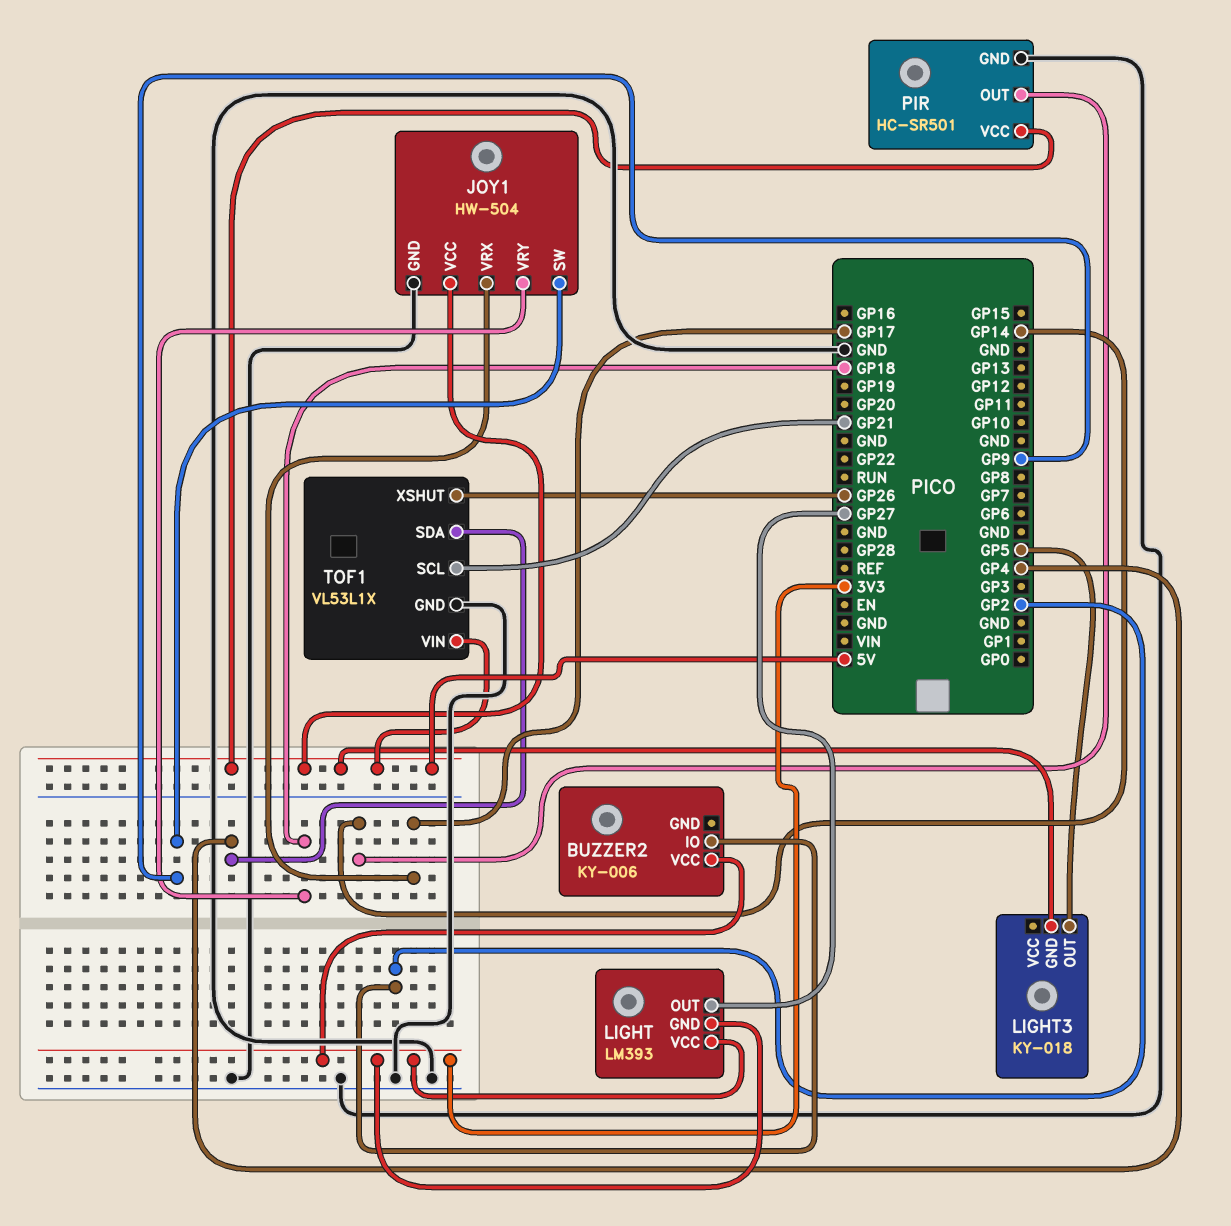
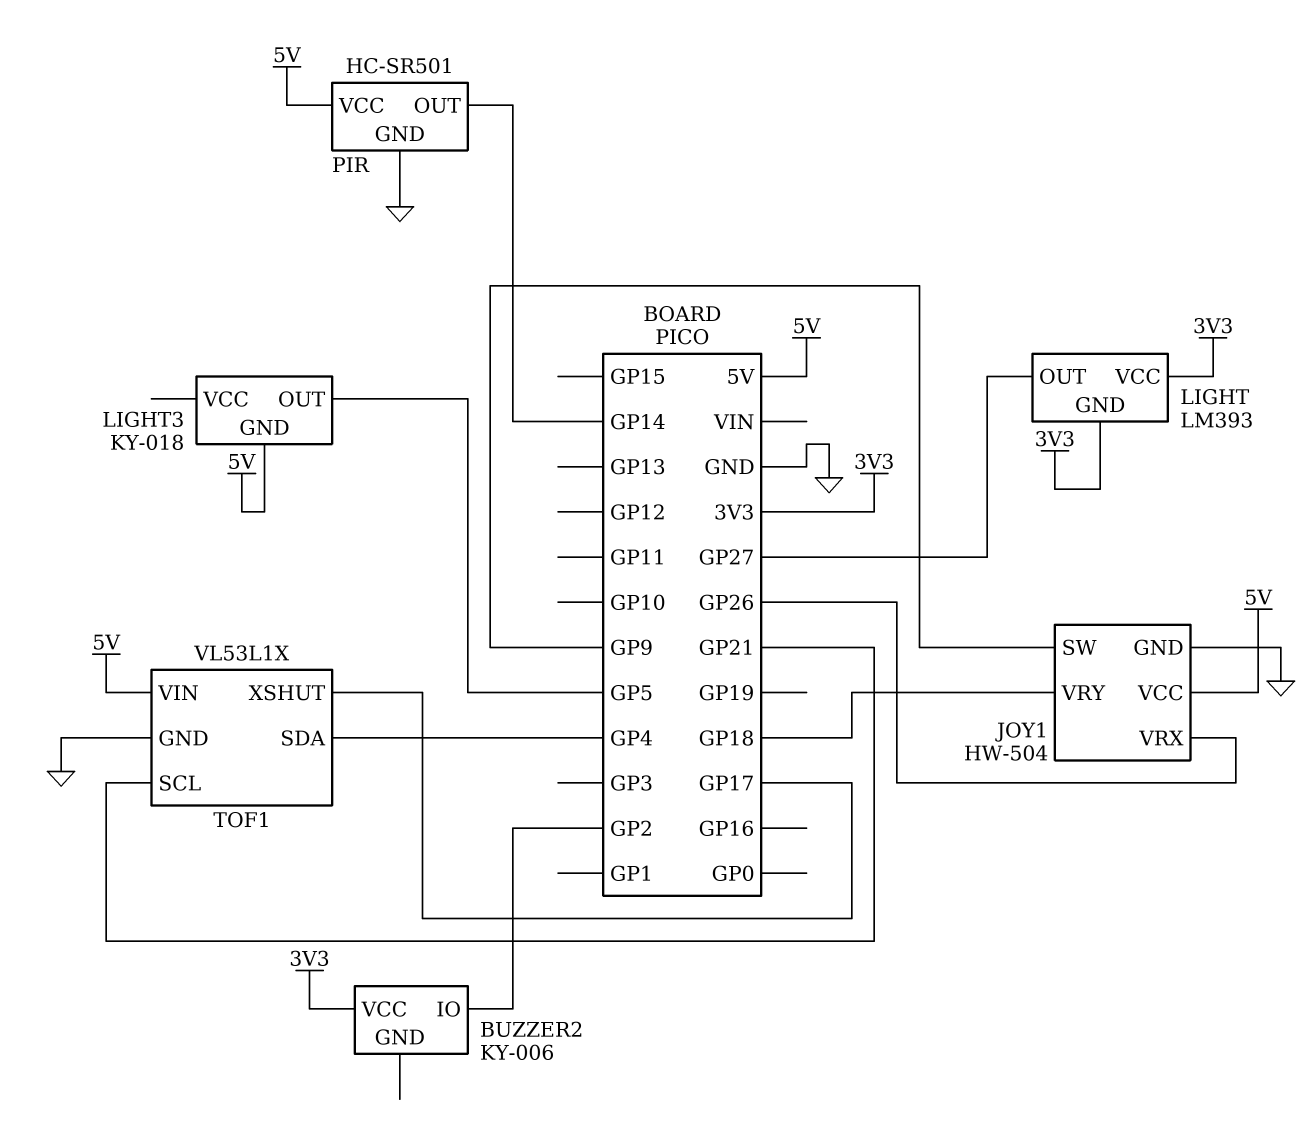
JOY1 pin VRX: GP17 -> GP26
TOF1 pin XSHUT: GP26 -> GP17

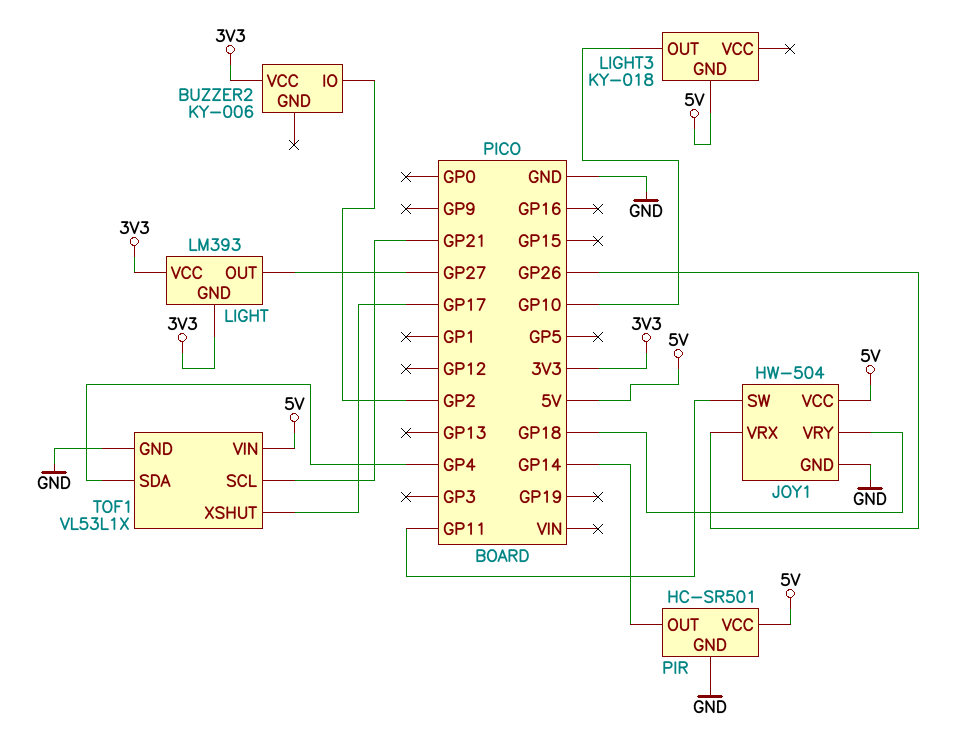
JOY1 pin SW: GP9 -> GP11
LIGHT3 pin OUT: GP5 -> GP10

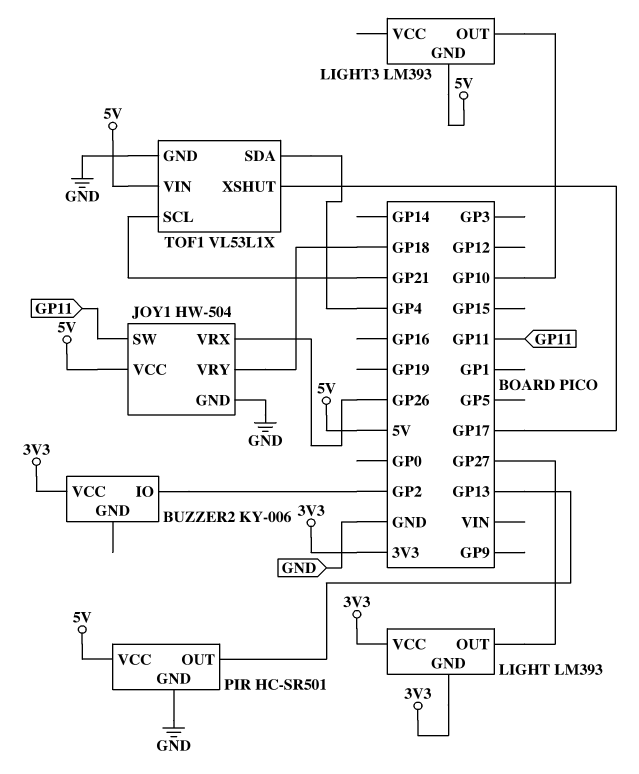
LIGHT3: KY-018 -> LM393
PIR pin OUT: GP14 -> GP13

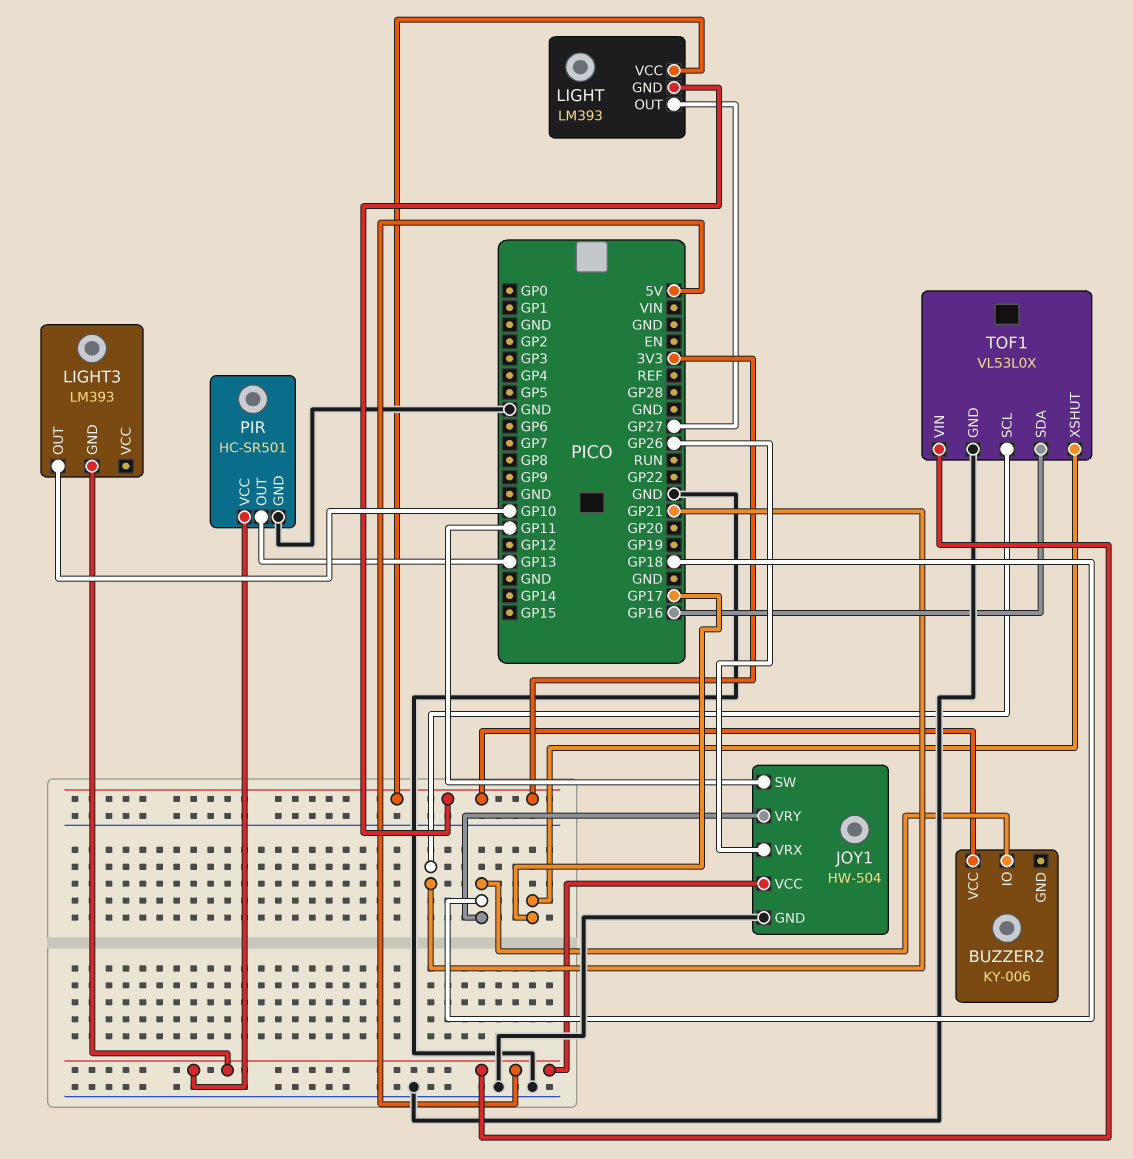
BUZZER2 pin IO: GP2 -> GP18
TOF1: VL53L1X -> VL53L0X
TOF1 pin SDA: GP4 -> GP16

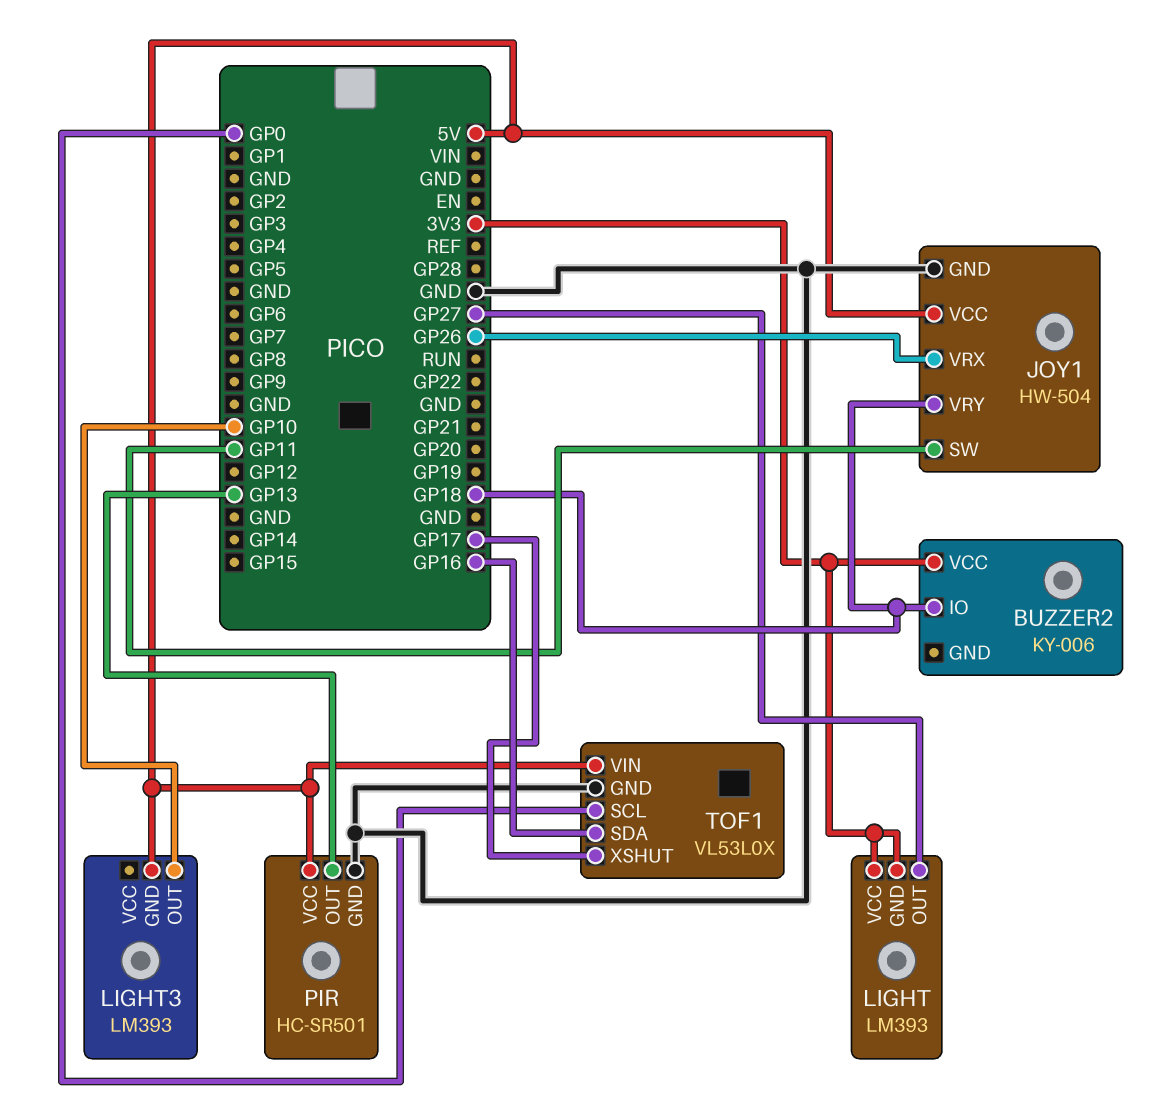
TOF1 pin SCL: GP21 -> GP0

